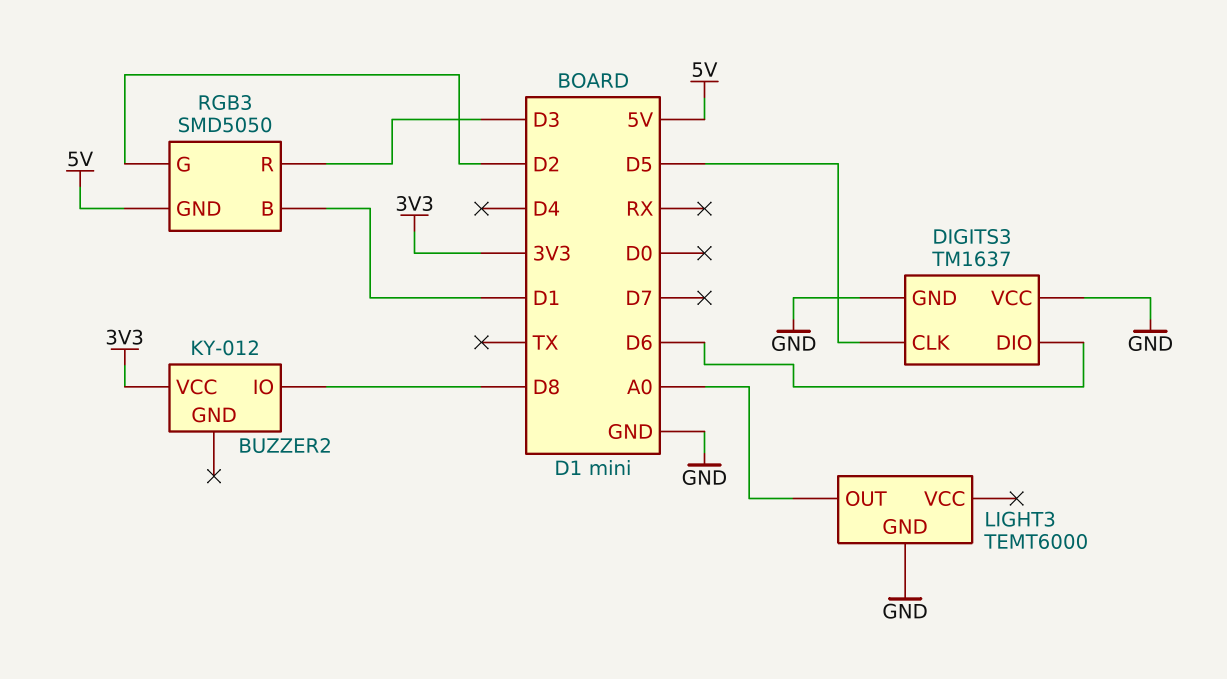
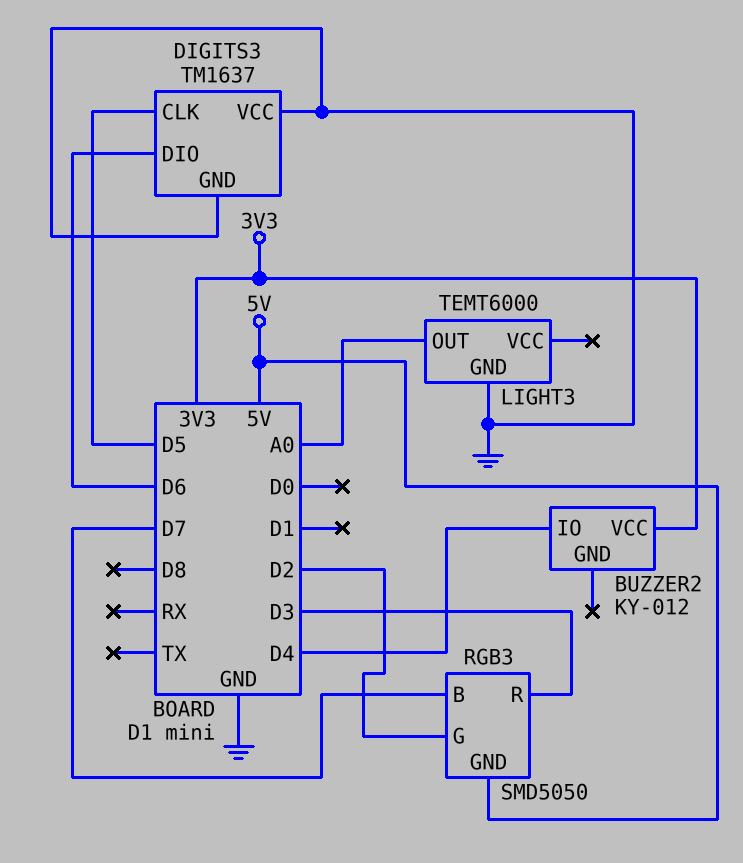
BUZZER2 pin IO: D8 -> D4
RGB3 pin B: D1 -> D7

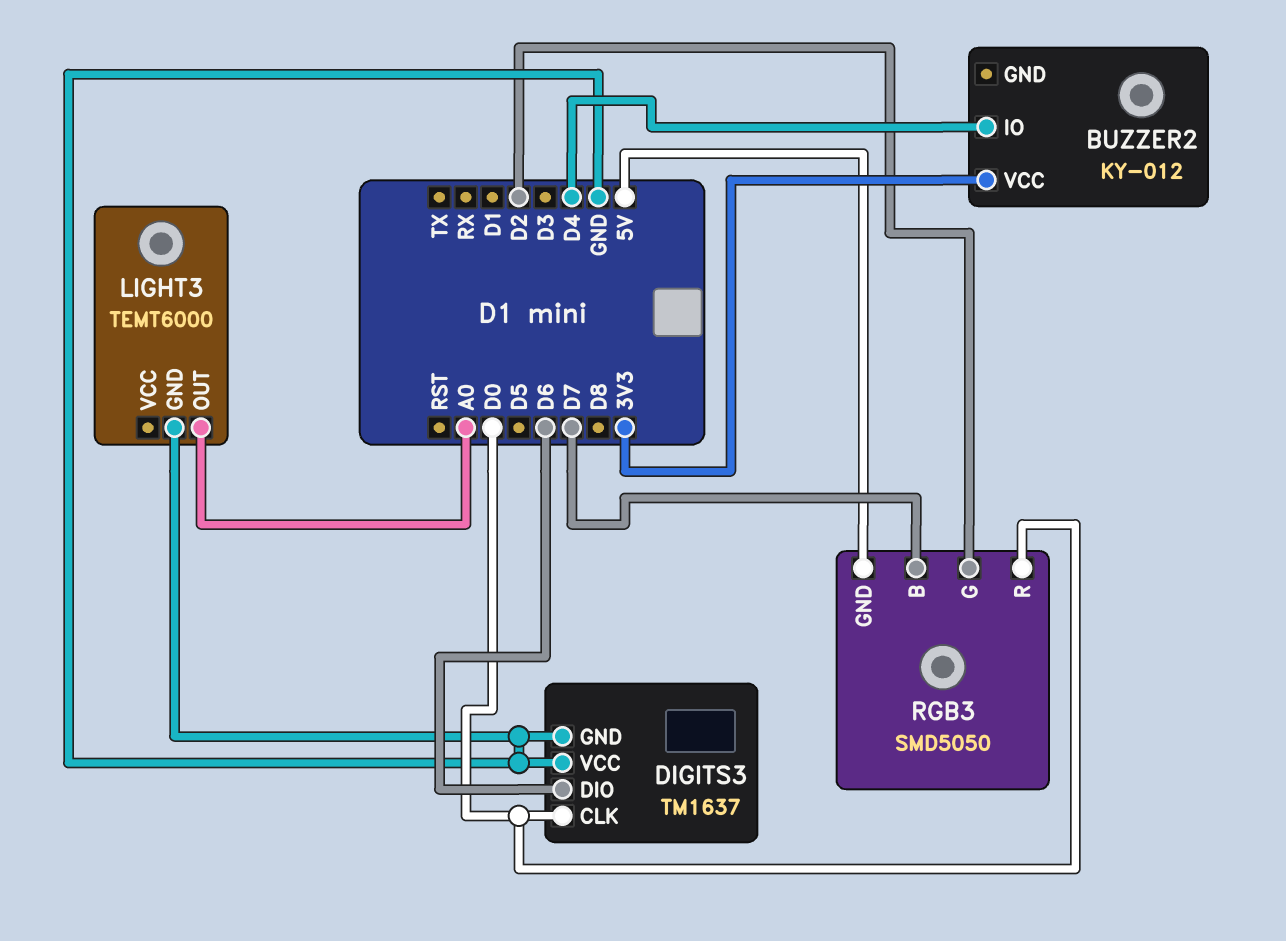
DIGITS3 pin CLK: D5 -> D0
RGB3 pin R: D3 -> D0

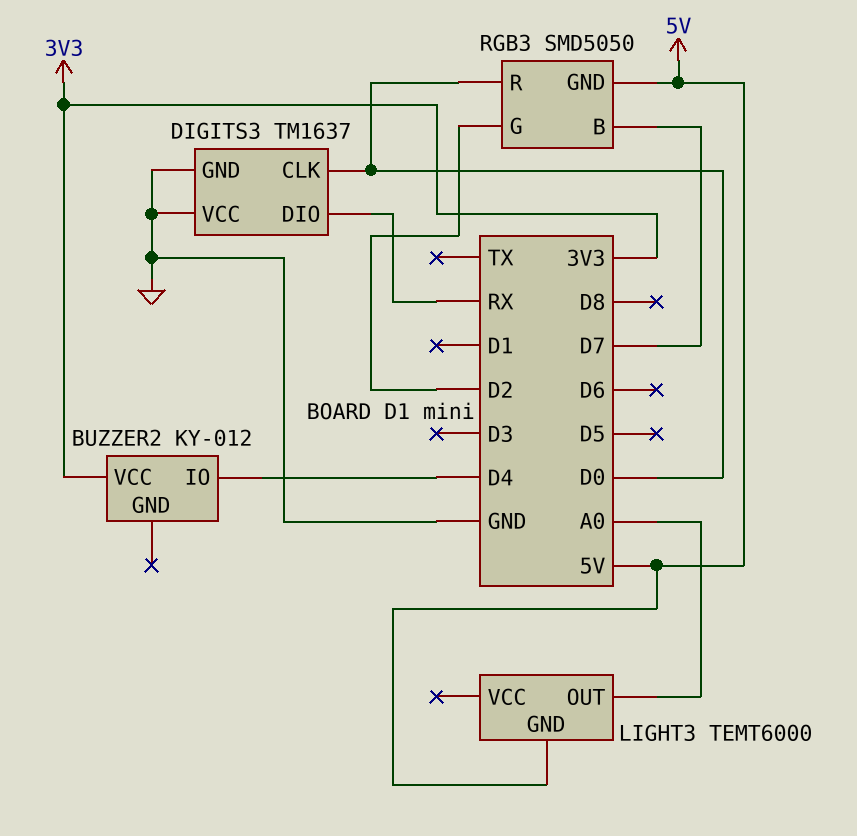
DIGITS3 pin DIO: D6 -> RX
LIGHT3 pin GND: GND -> 5V

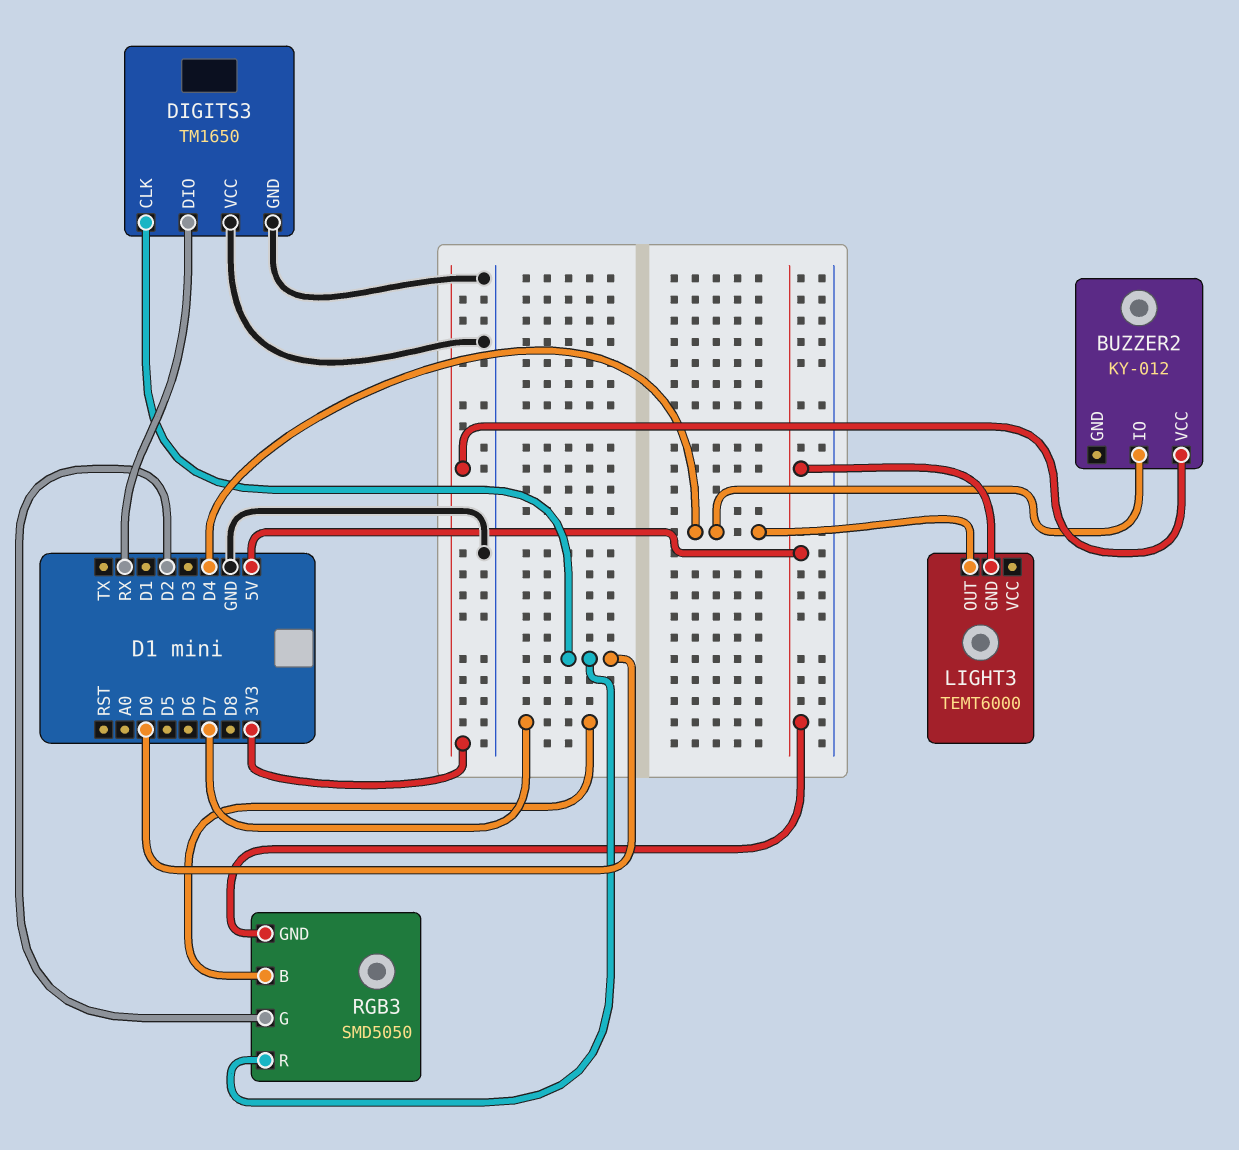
DIGITS3: TM1637 -> TM1650
LIGHT3 pin OUT: A0 -> D4

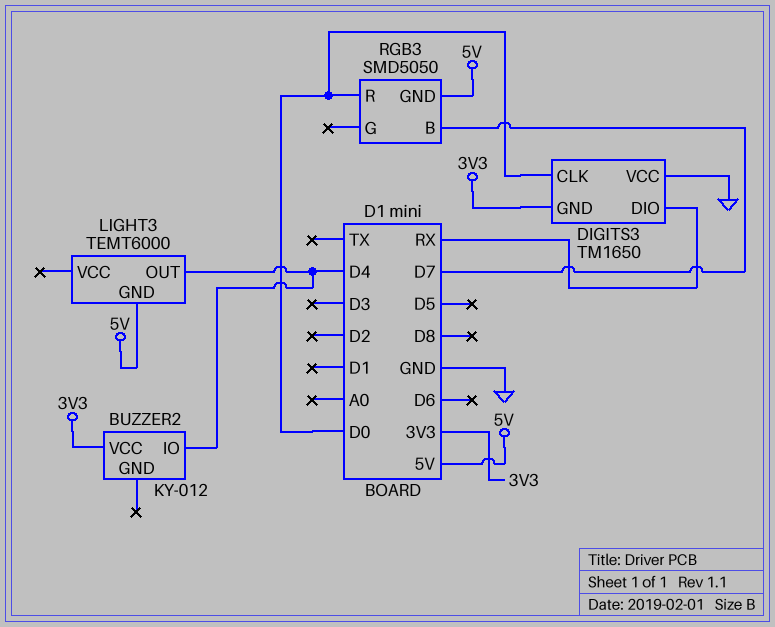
DIGITS3 pin GND: GND -> 3V3
RGB3 pin G: D2 -> none

